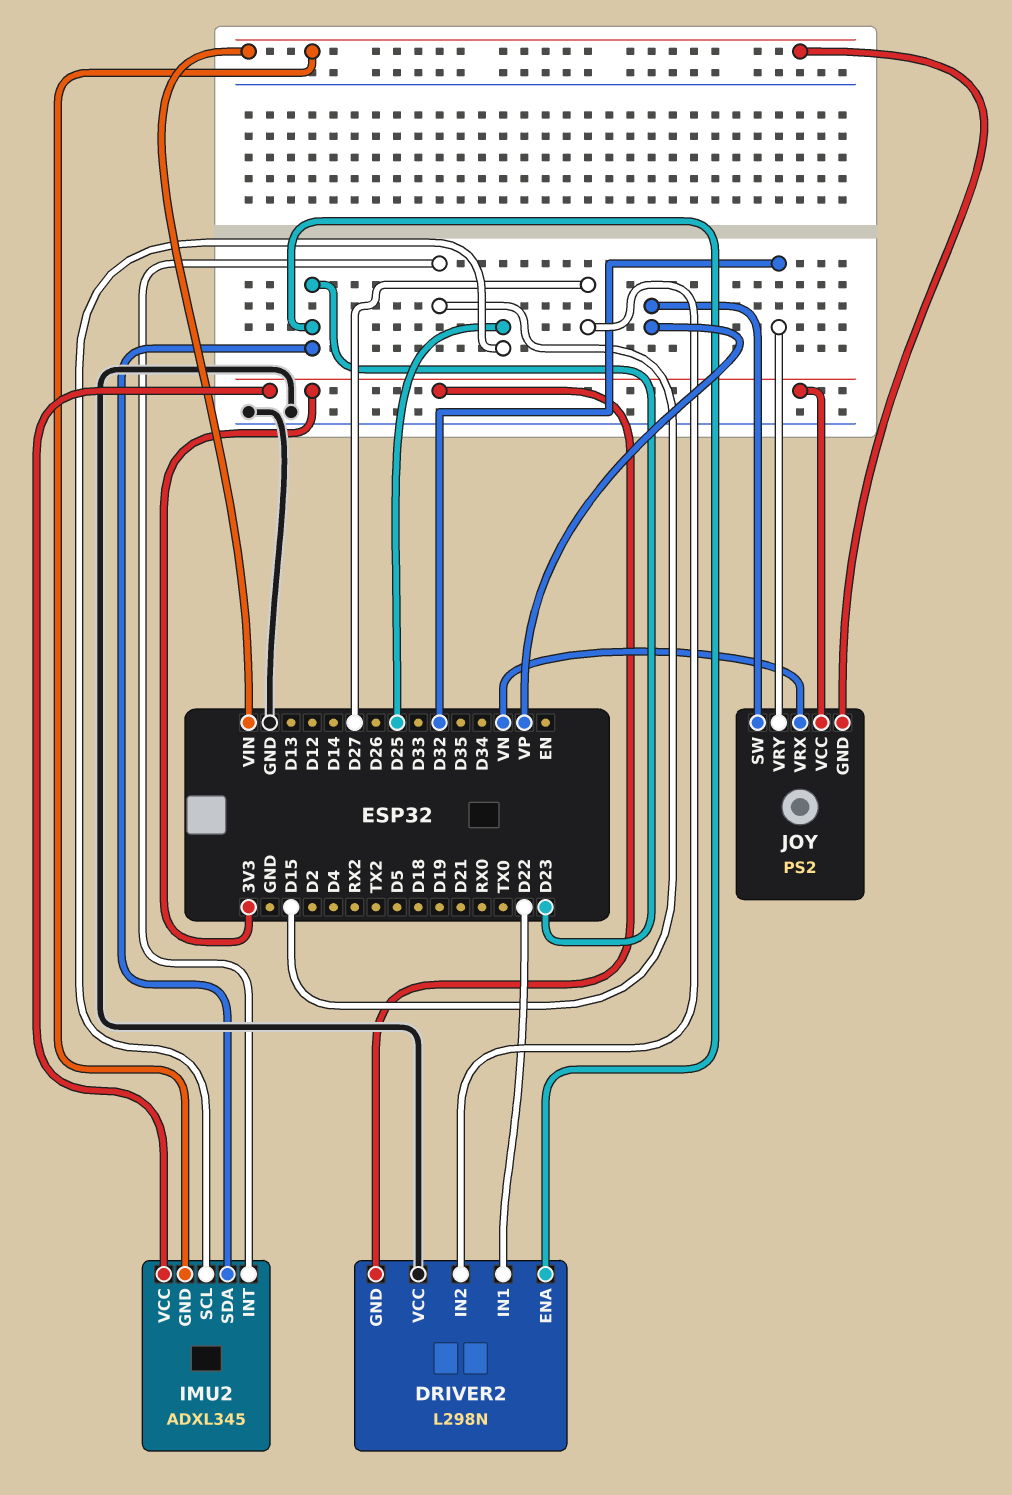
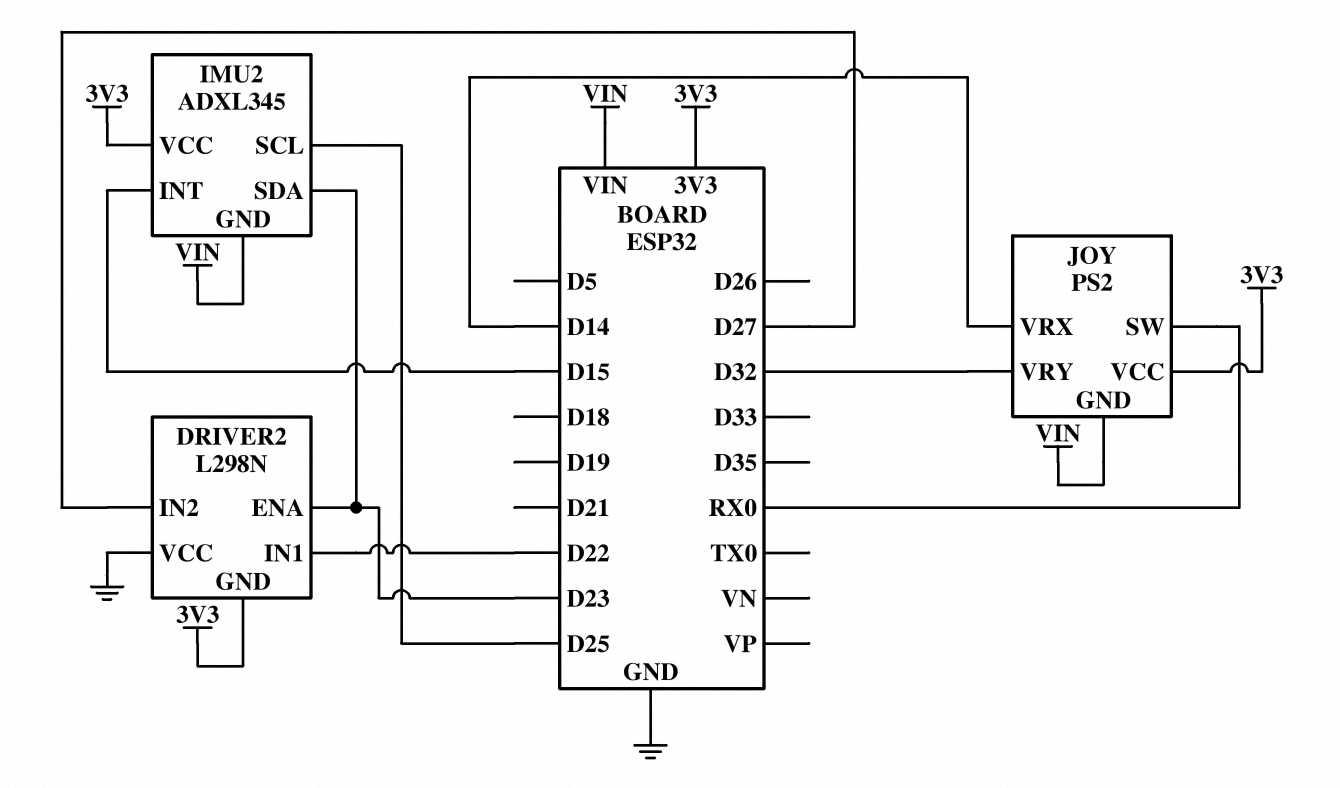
JOY pin SW: VP -> RX0
JOY pin VRX: VN -> D14

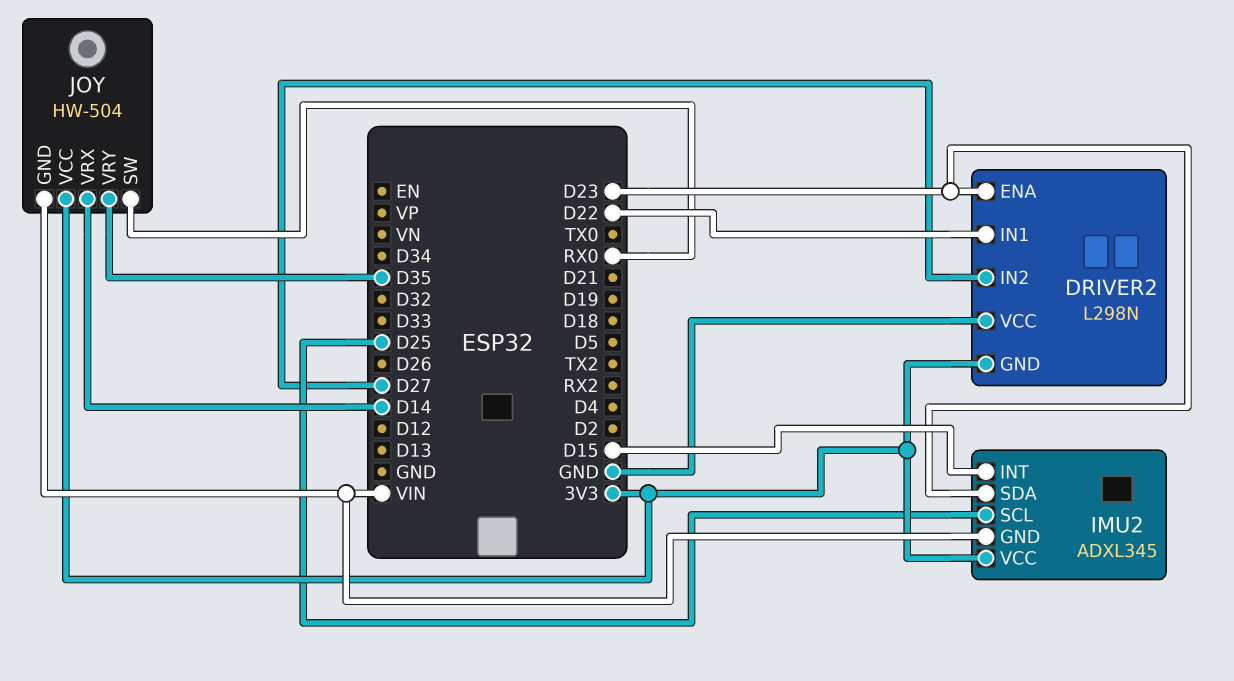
JOY: PS2 -> HW-504
JOY pin VRY: D32 -> D35

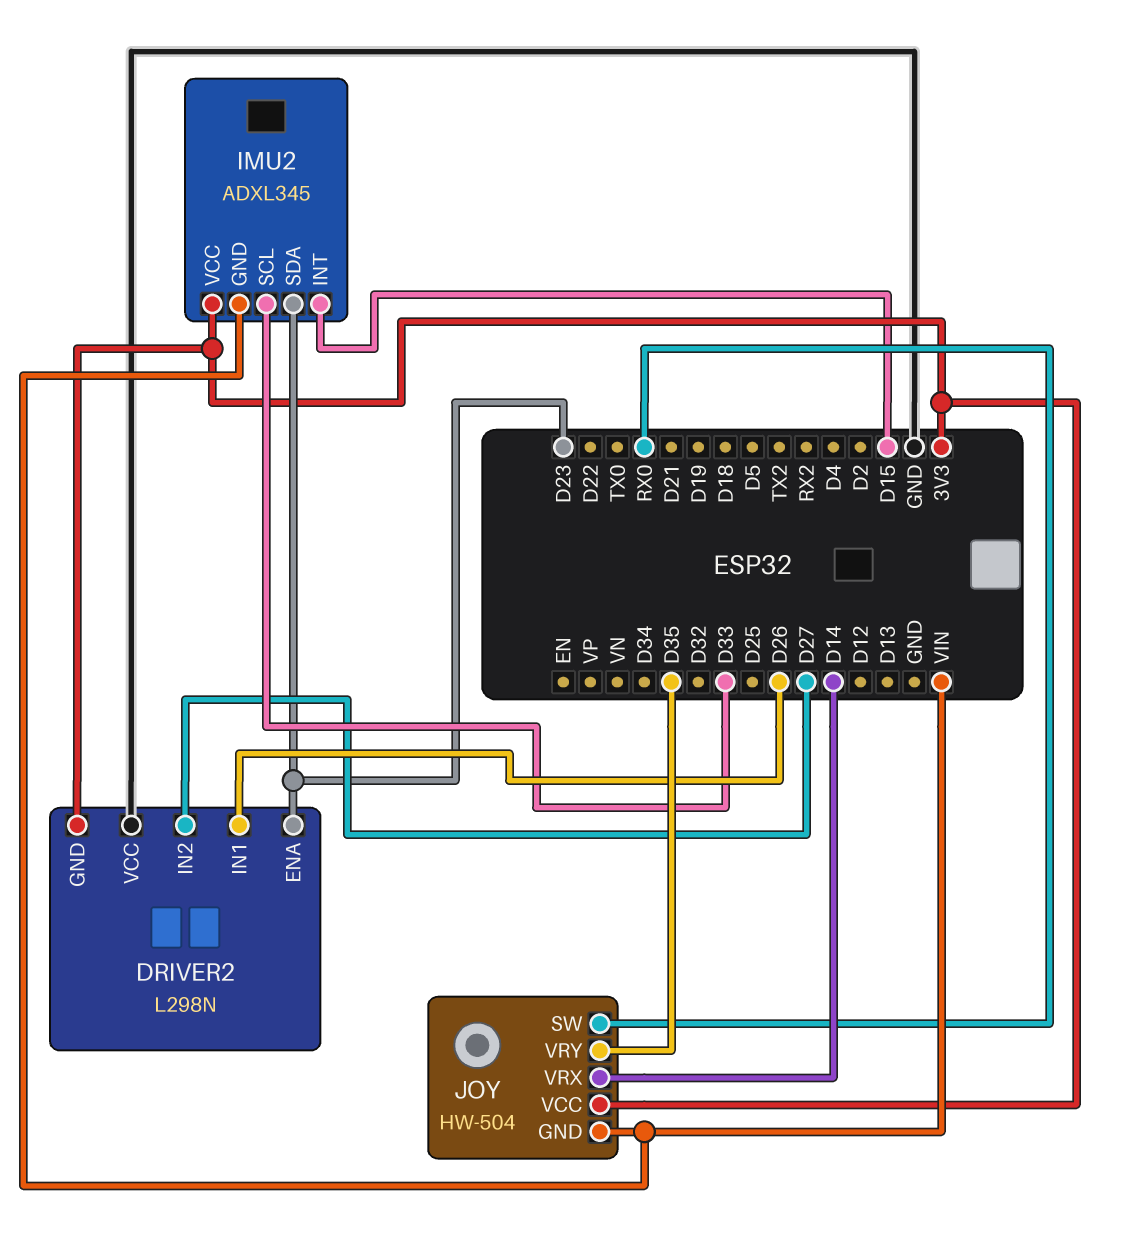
DRIVER2 pin IN1: D22 -> D26
IMU2 pin SCL: D25 -> D33

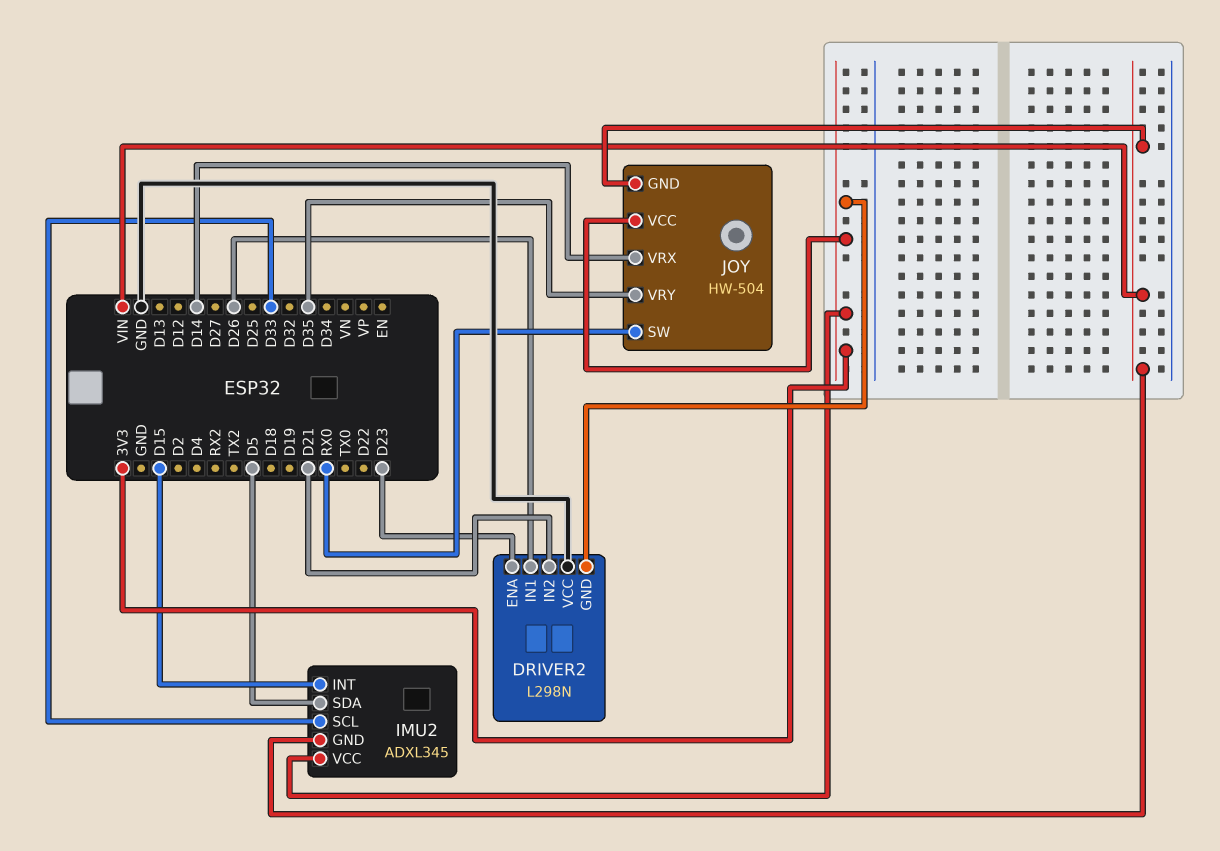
DRIVER2 pin IN2: D27 -> D21
IMU2 pin SDA: D23 -> D5

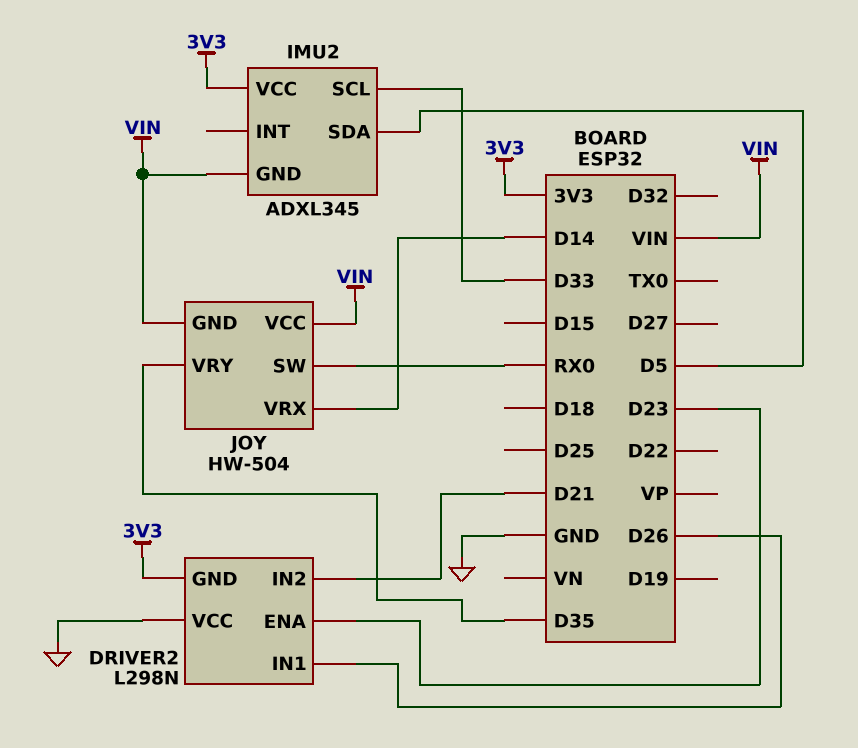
IMU2 pin INT: D15 -> none
JOY pin VCC: 3V3 -> VIN

